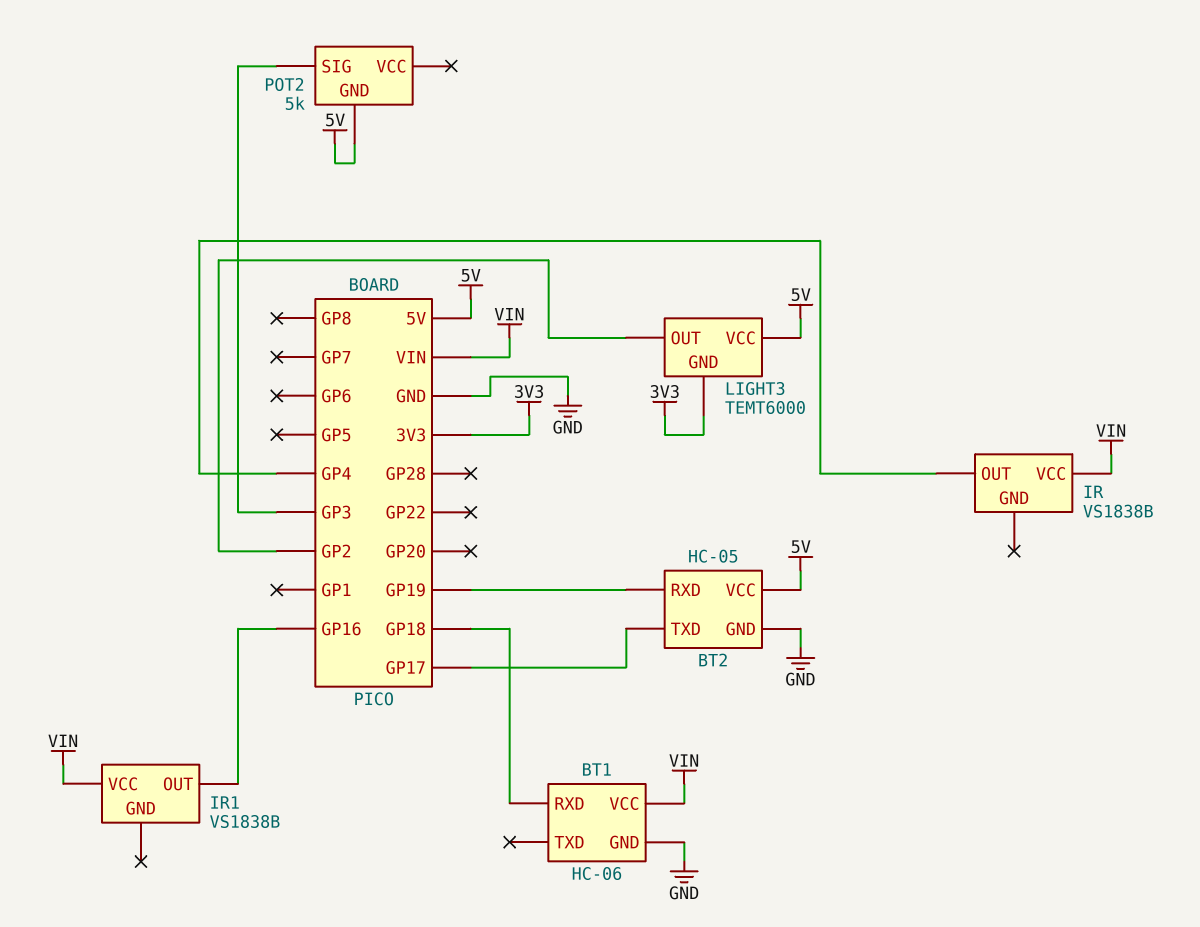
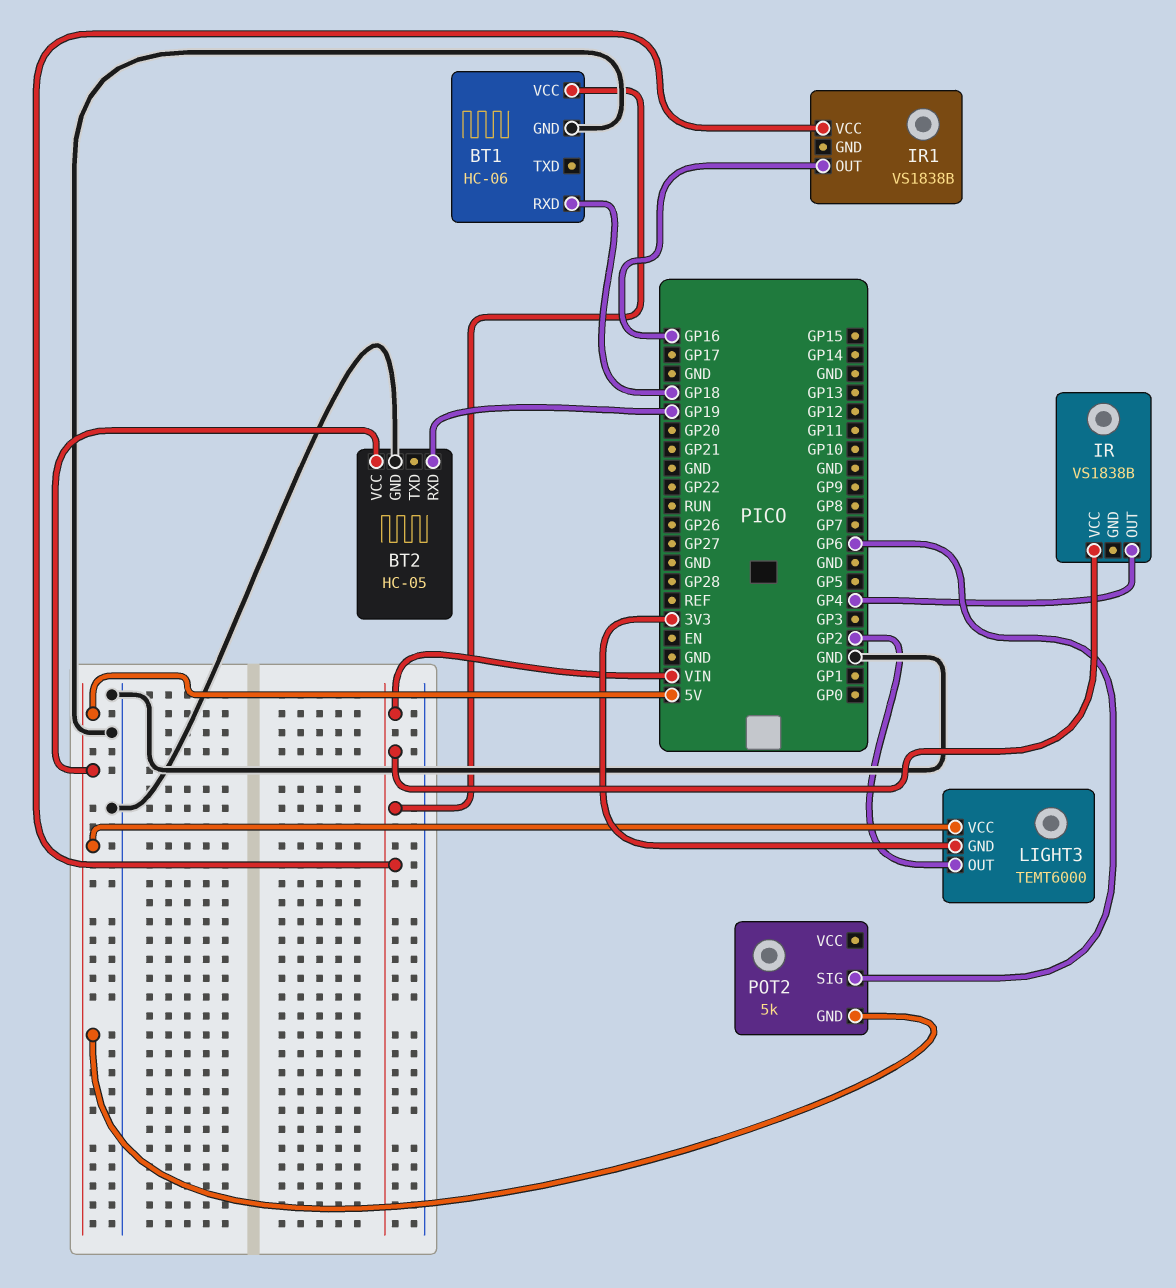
BT2 pin TXD: GP17 -> none
POT2 pin SIG: GP3 -> GP6

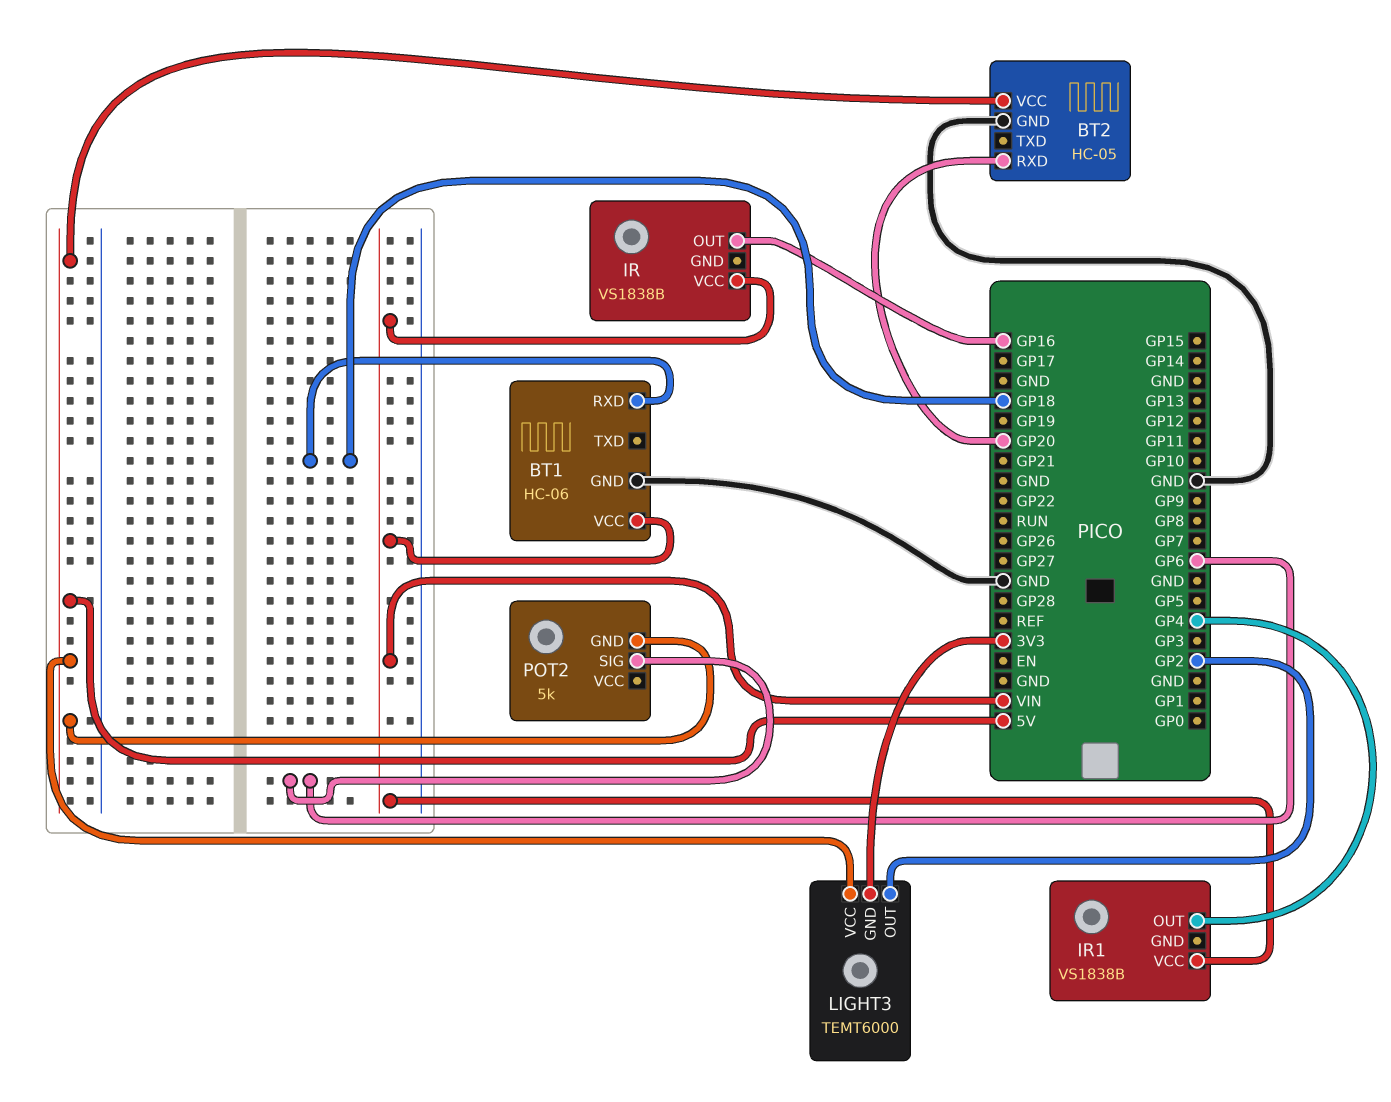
BT2 pin RXD: GP19 -> GP20
IR pin OUT: GP4 -> GP16
IR1 pin OUT: GP16 -> GP4

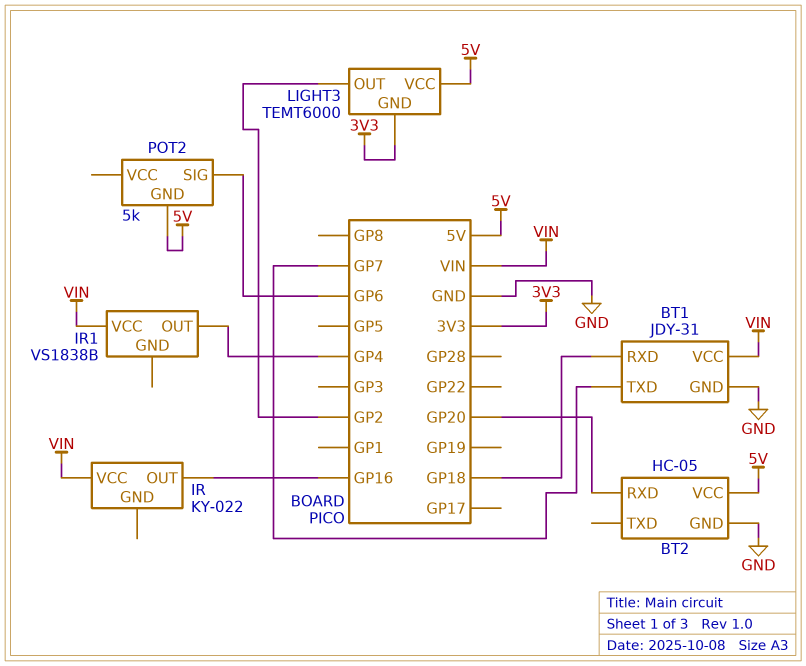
BT1: HC-06 -> JDY-31
BT1 pin TXD: none -> GP7
IR: VS1838B -> KY-022

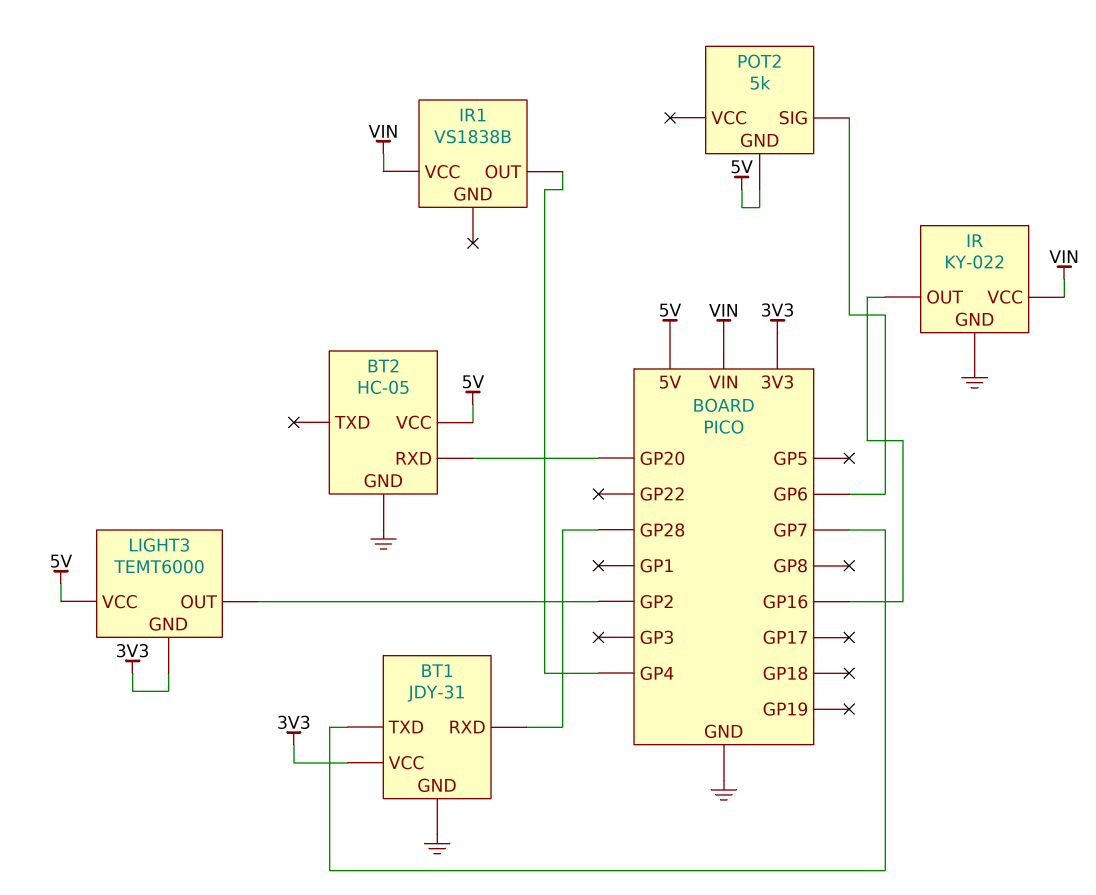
BT1 pin RXD: GP18 -> GP28
BT1 pin VCC: VIN -> 3V3
IR pin GND: none -> GND

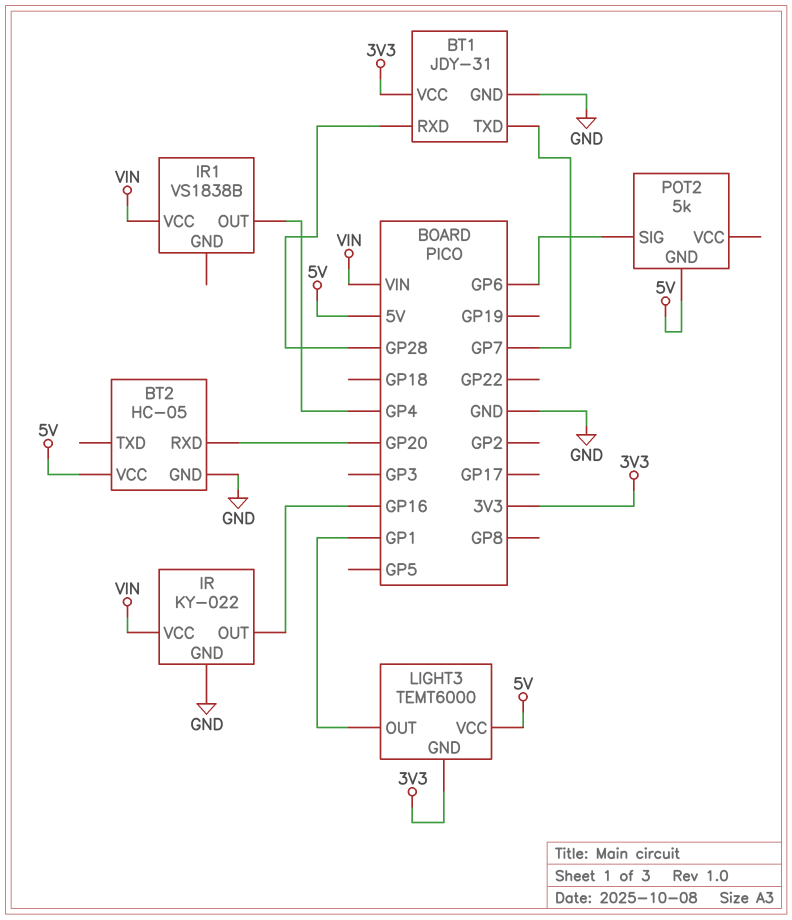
LIGHT3 pin OUT: GP2 -> GP1

